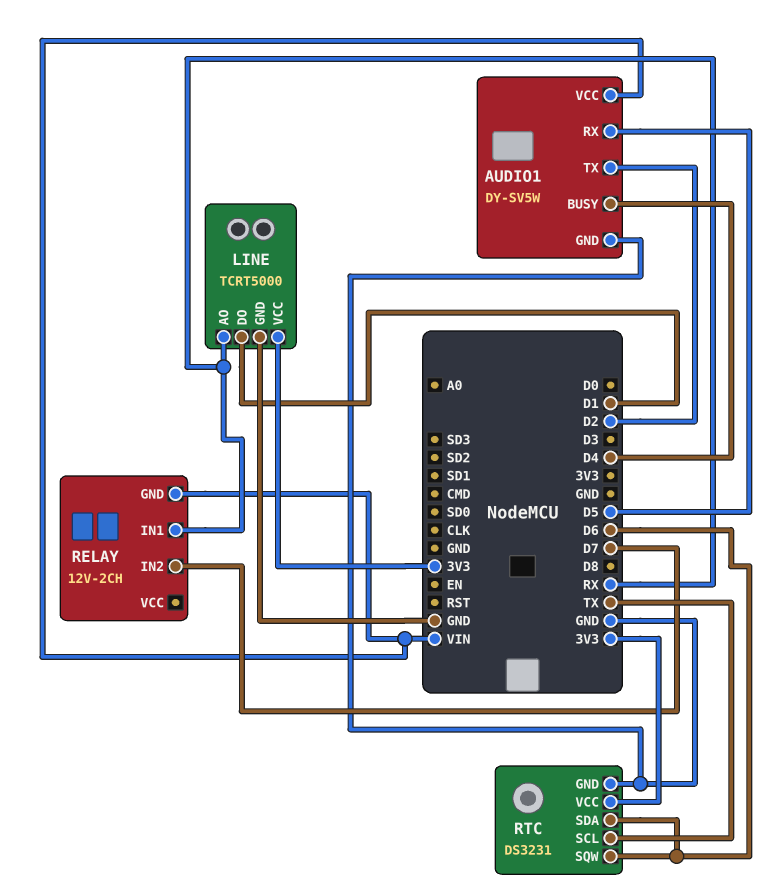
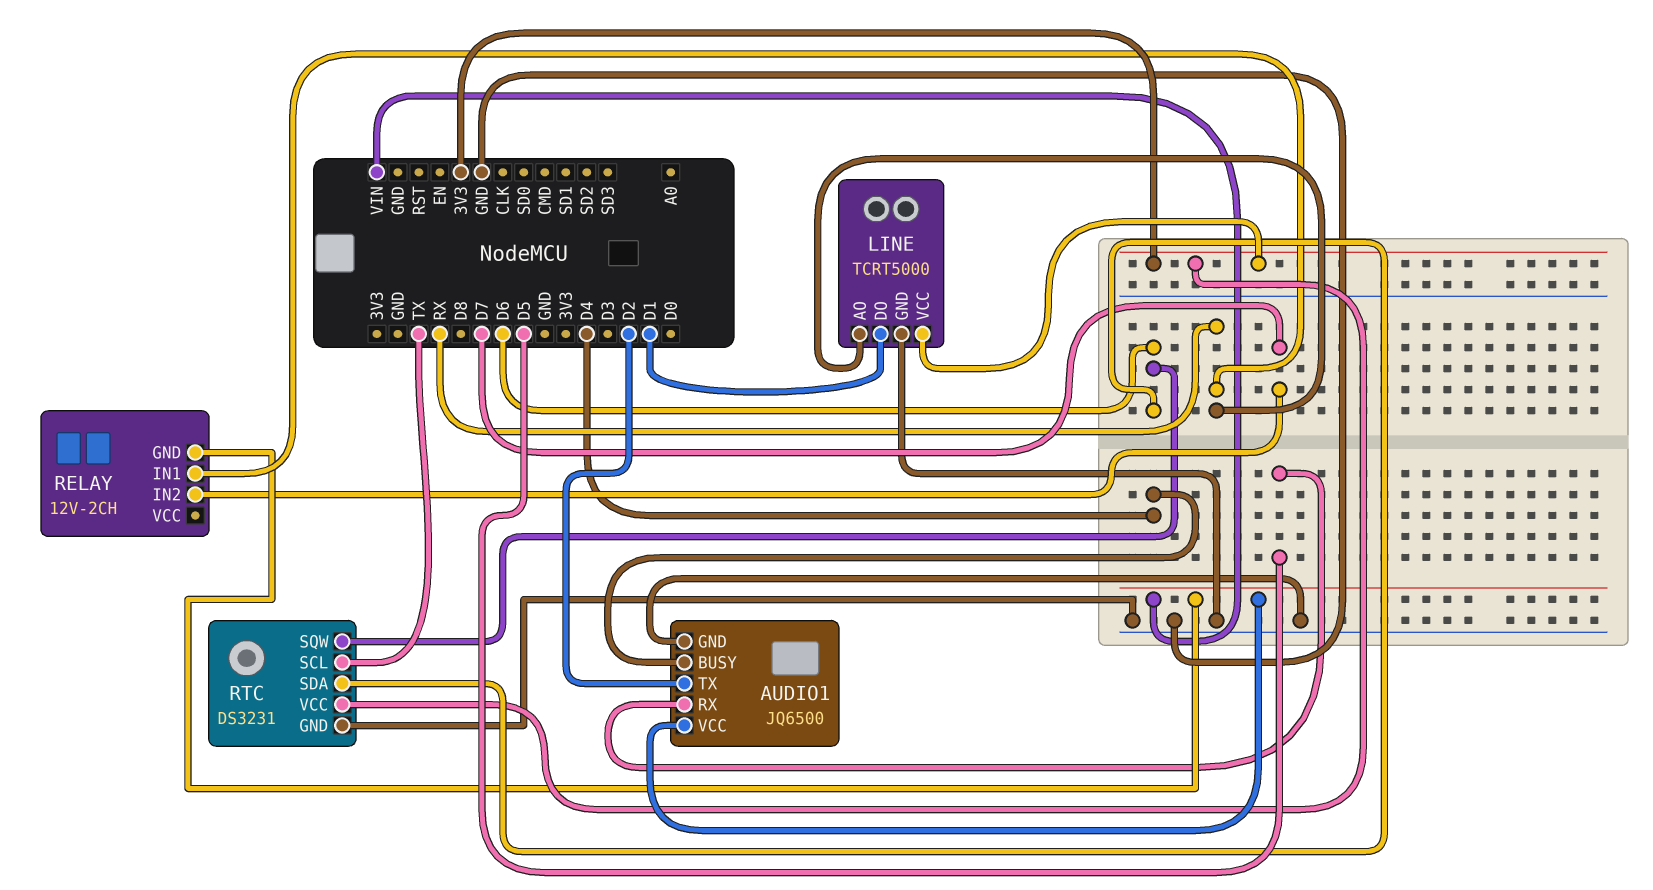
AUDIO1: DY-SV5W -> JQ6500

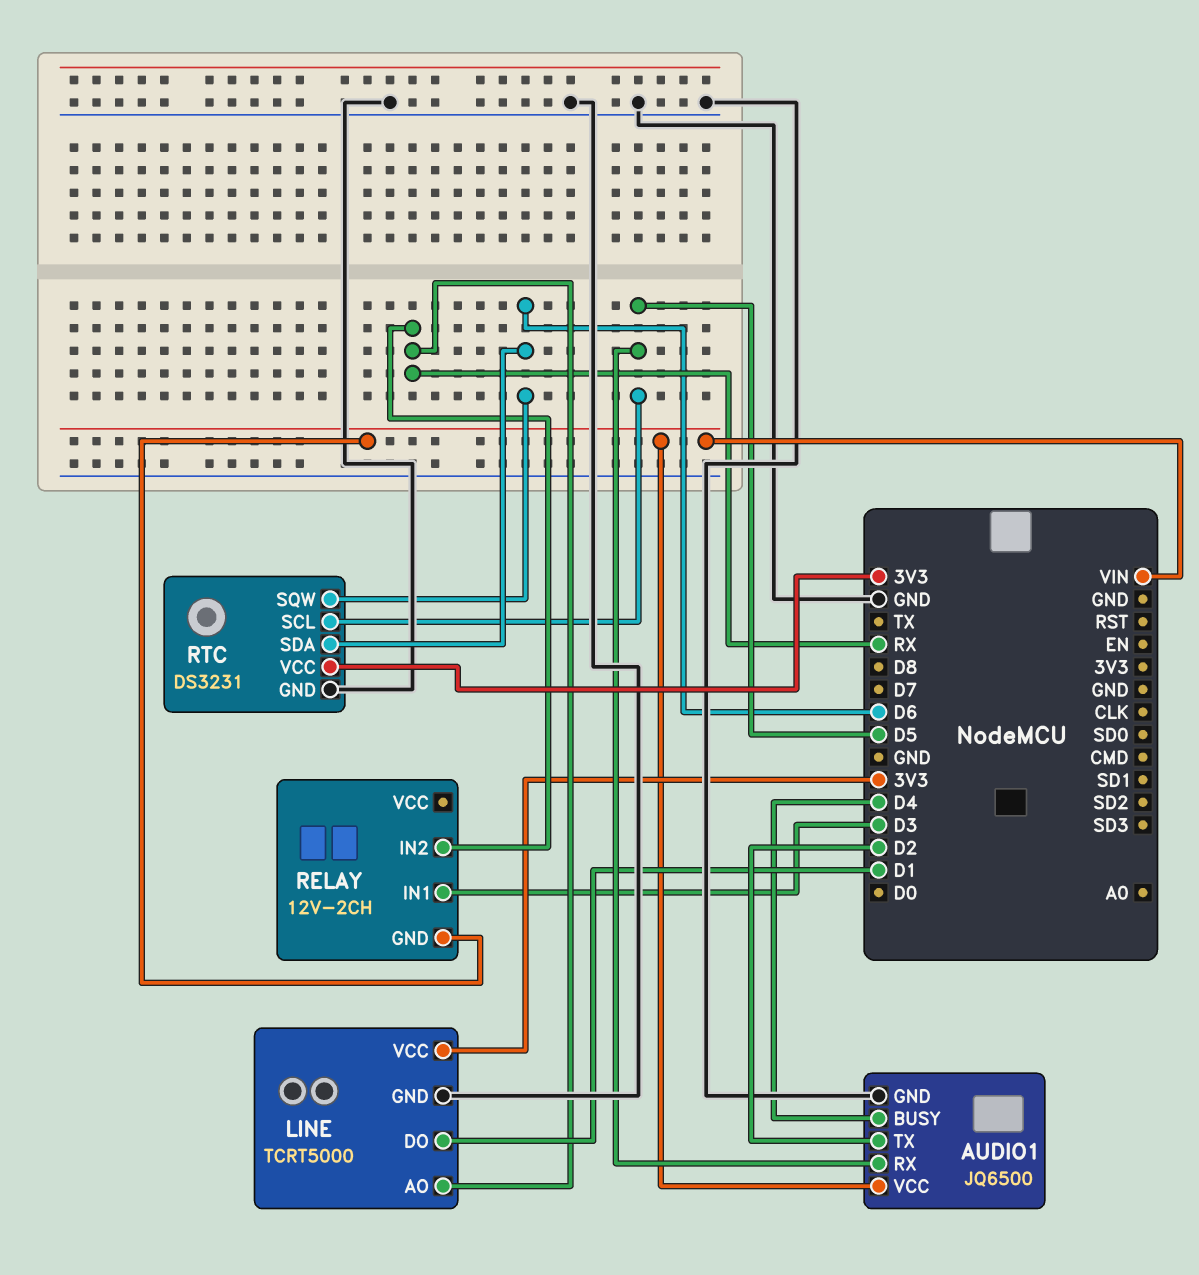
RELAY pin IN1: RX -> D3
RELAY pin IN2: D7 -> RX
RTC pin SCL: TX -> D5

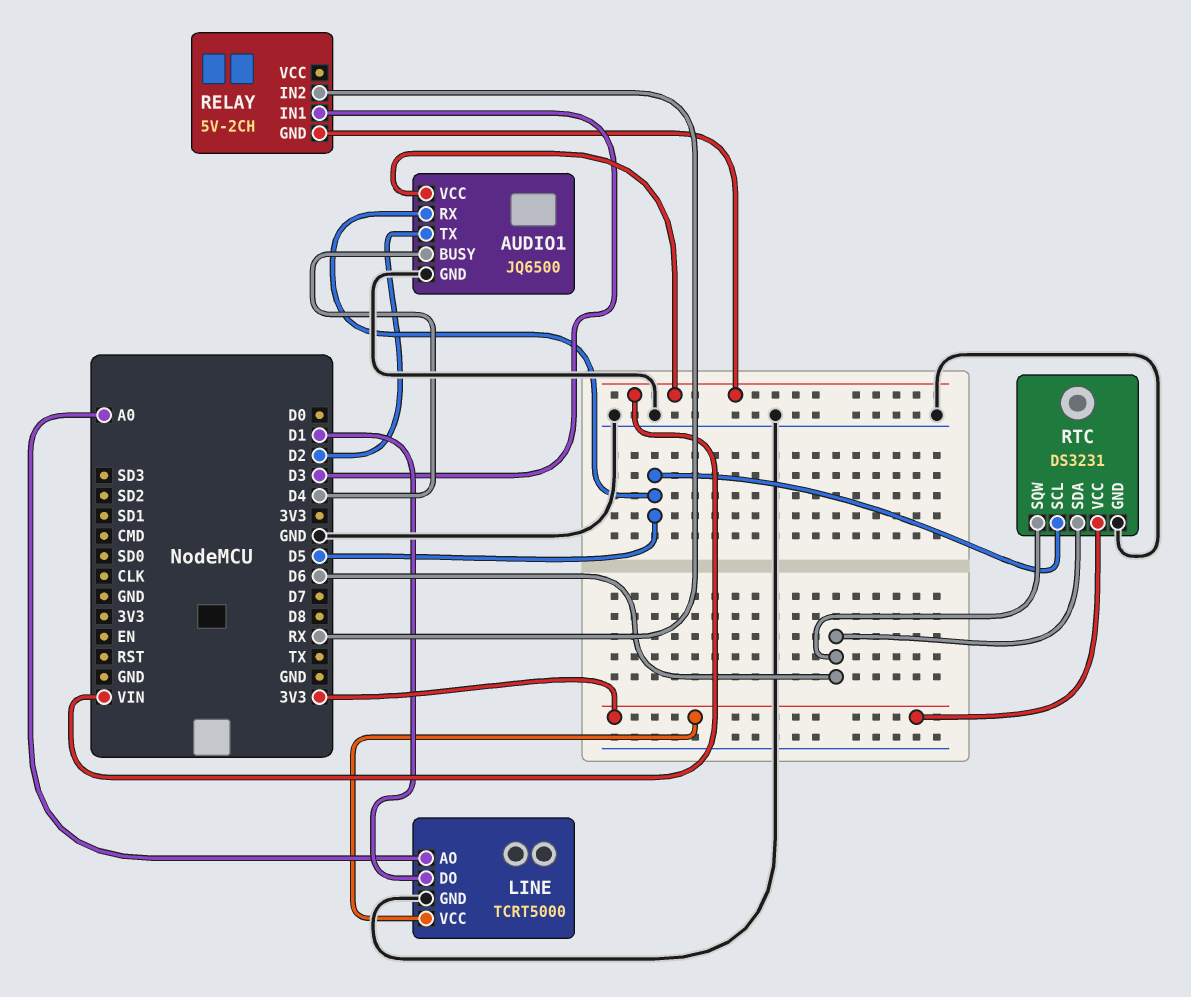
LINE pin AO: RX -> A0
RELAY: 12V-2CH -> 5V-2CH

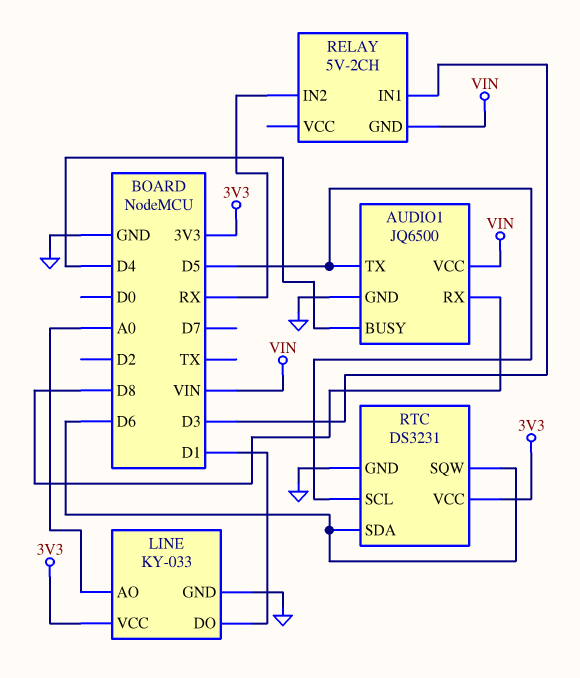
AUDIO1 pin RX: D5 -> D8
AUDIO1 pin TX: D2 -> D5
LINE: TCRT5000 -> KY-033

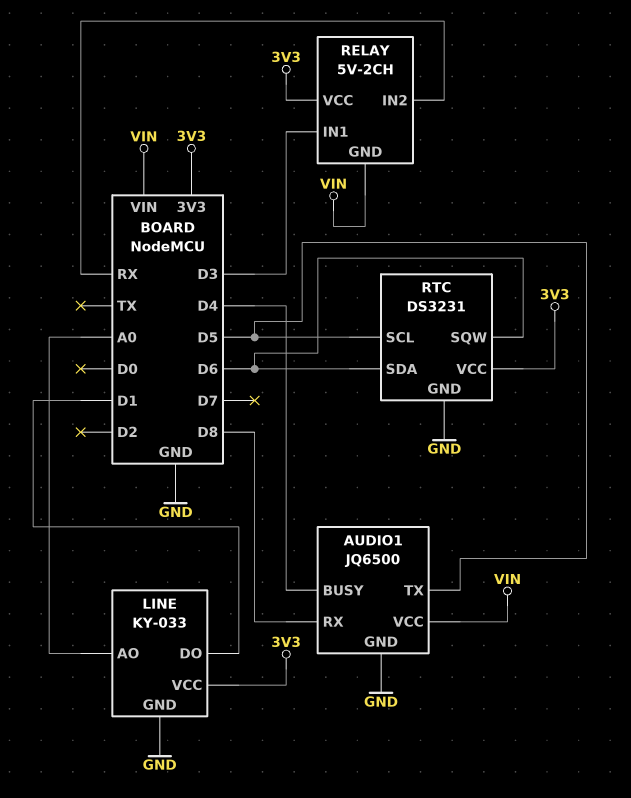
RELAY pin VCC: none -> 3V3

